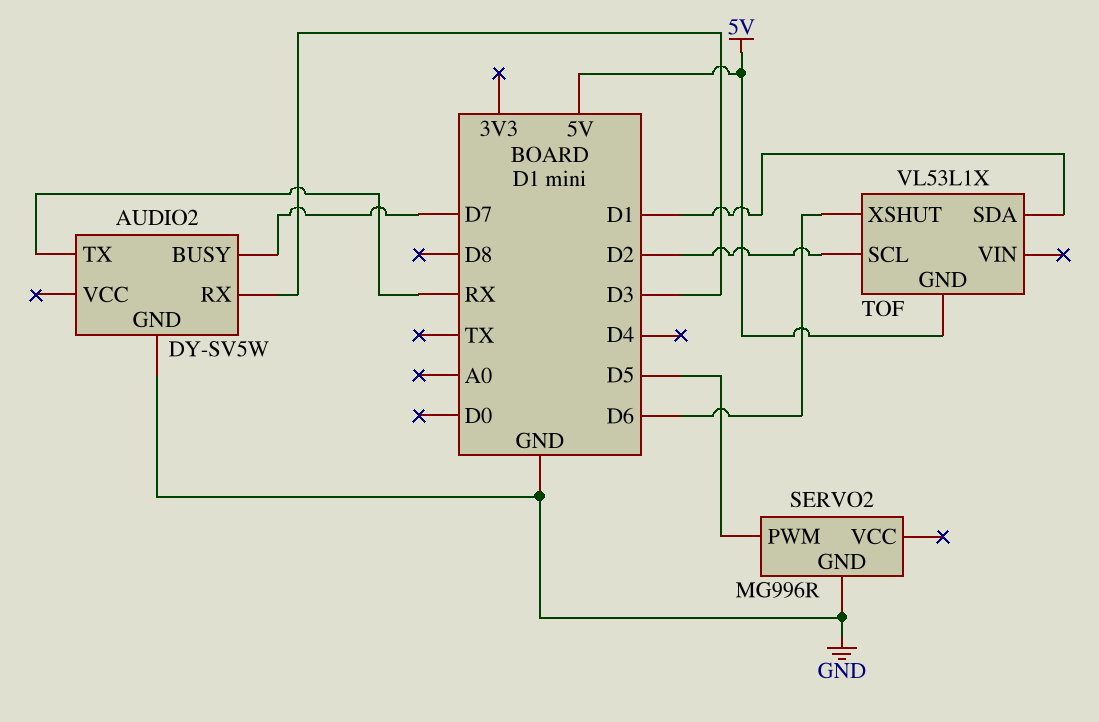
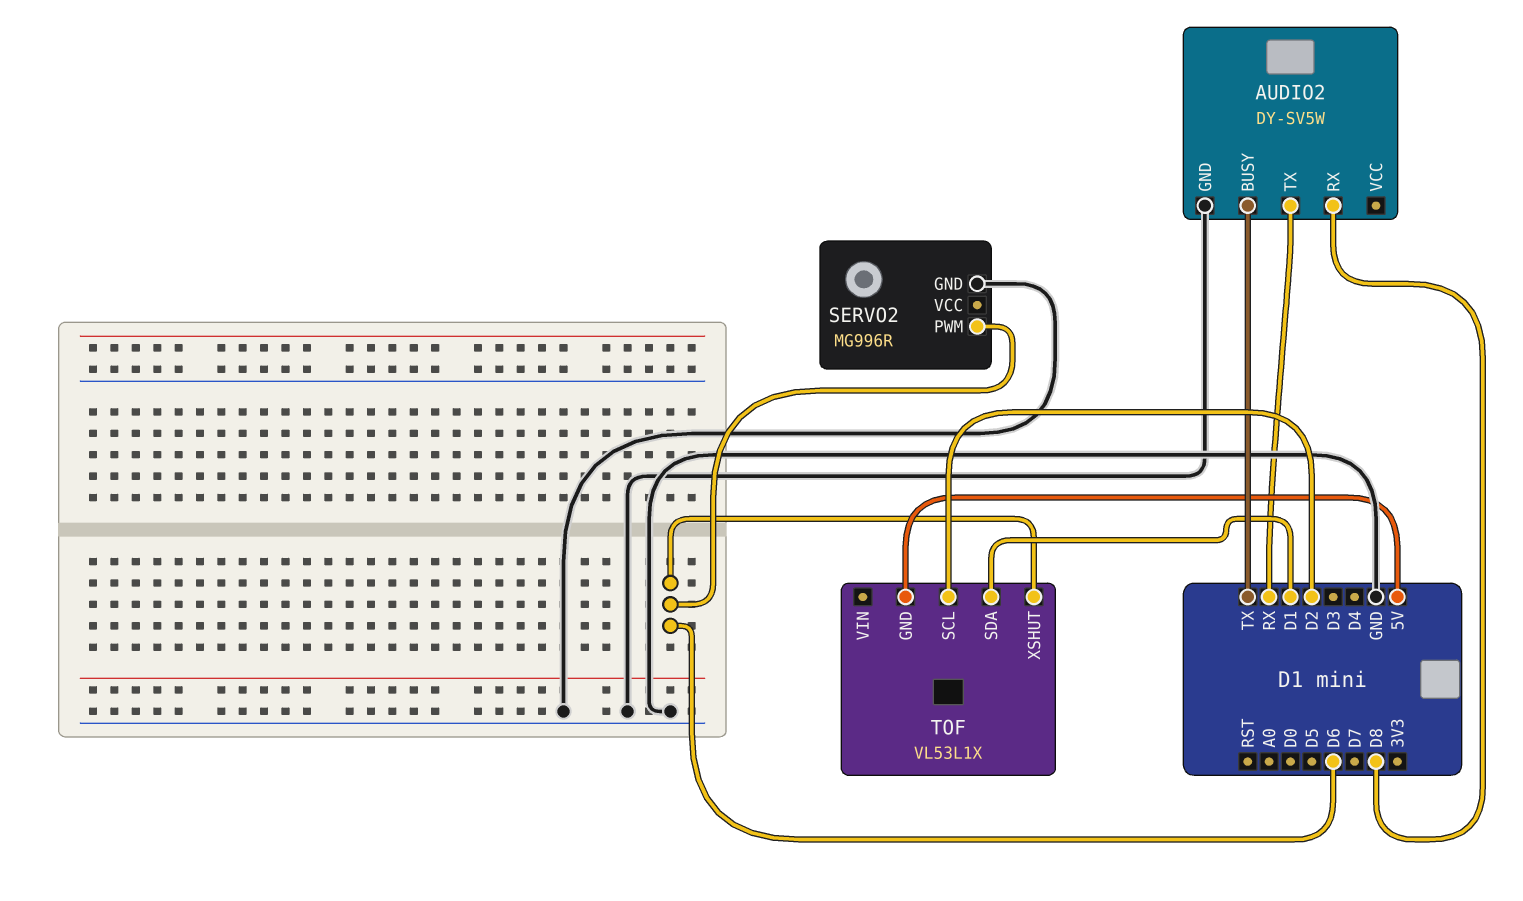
AUDIO2 pin BUSY: D7 -> TX
AUDIO2 pin RX: D3 -> D8
SERVO2 pin PWM: D5 -> D6

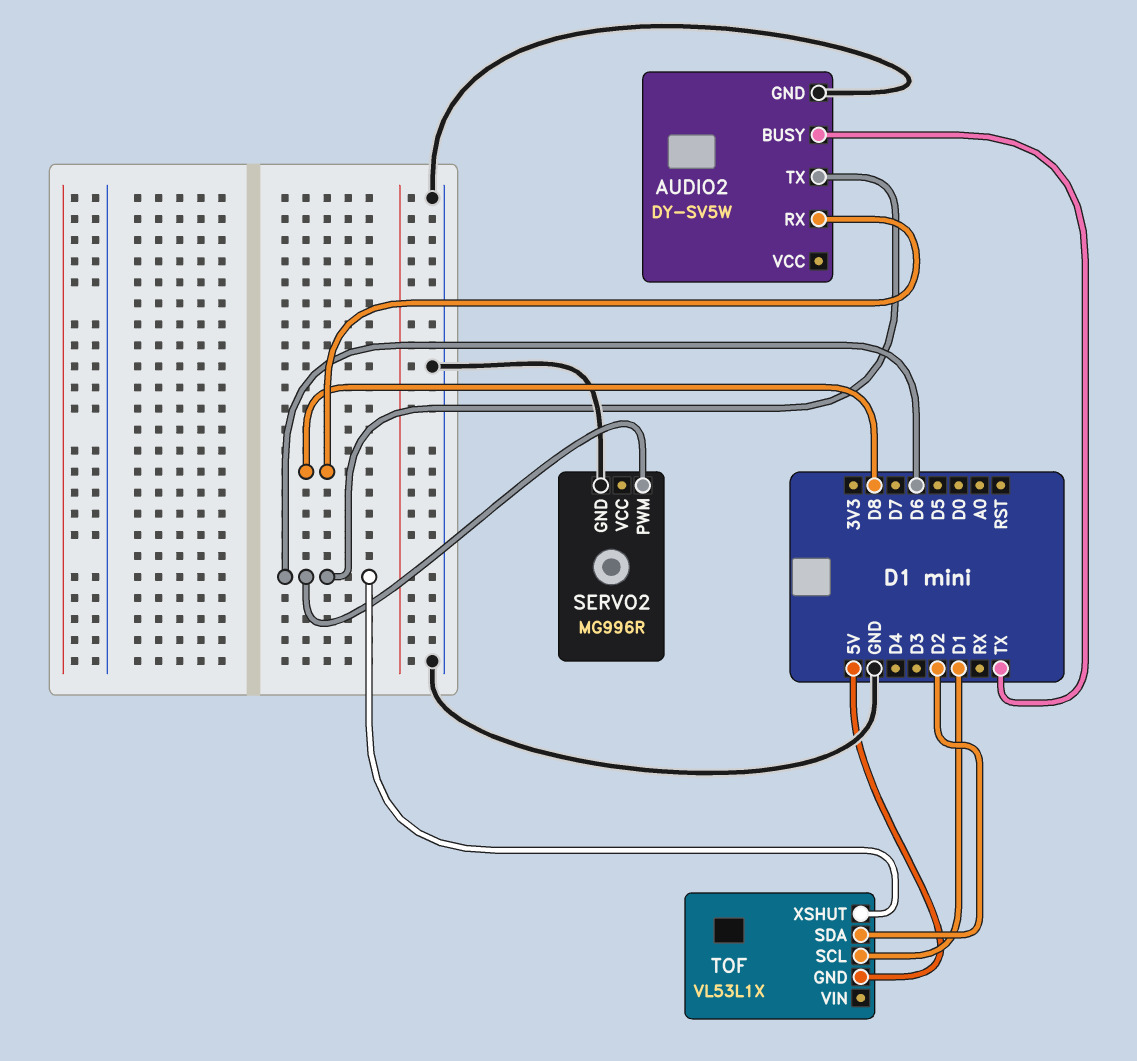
AUDIO2 pin TX: RX -> D6
TOF pin SCL: D2 -> D1
TOF pin SDA: D1 -> D2

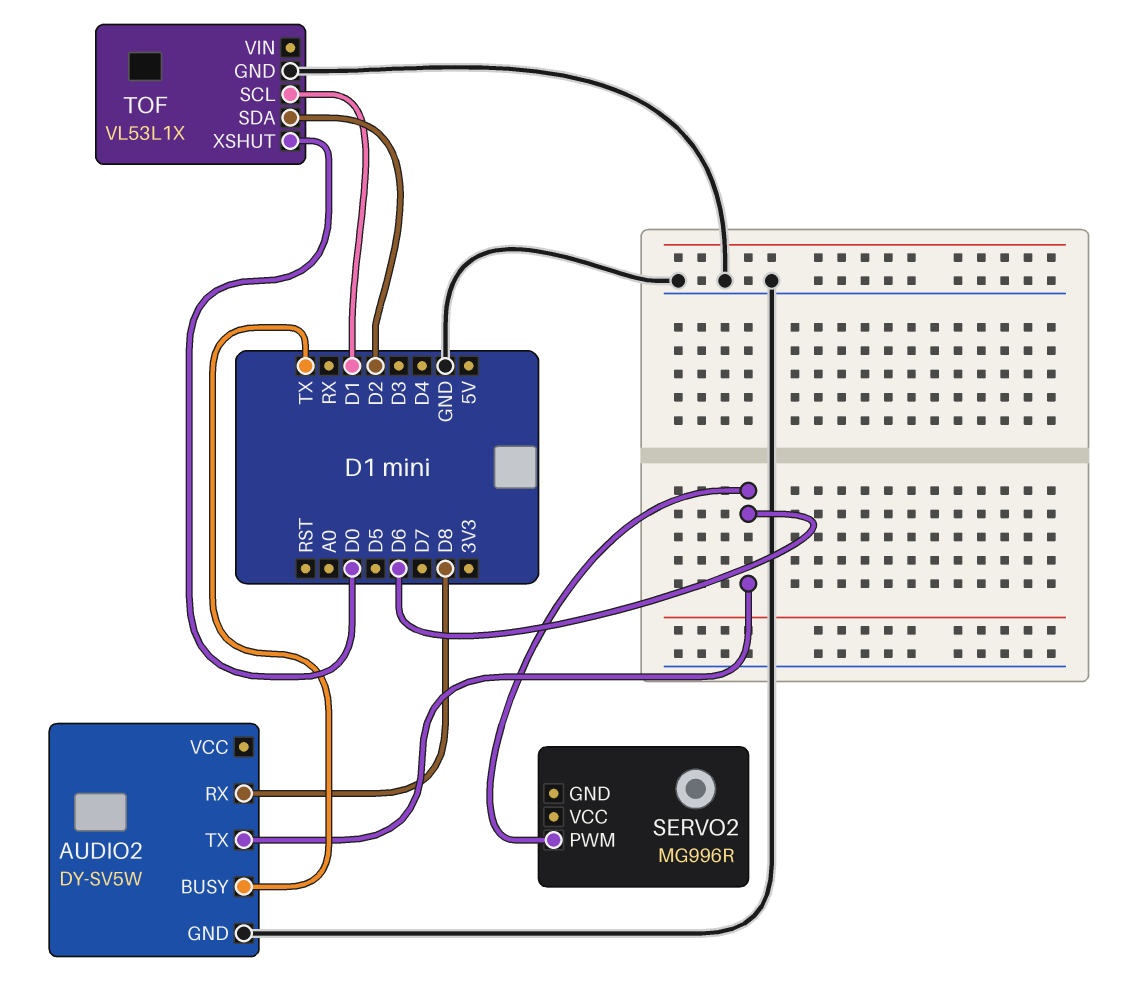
SERVO2 pin GND: GND -> none
TOF pin GND: 5V -> GND
TOF pin XSHUT: D6 -> D0

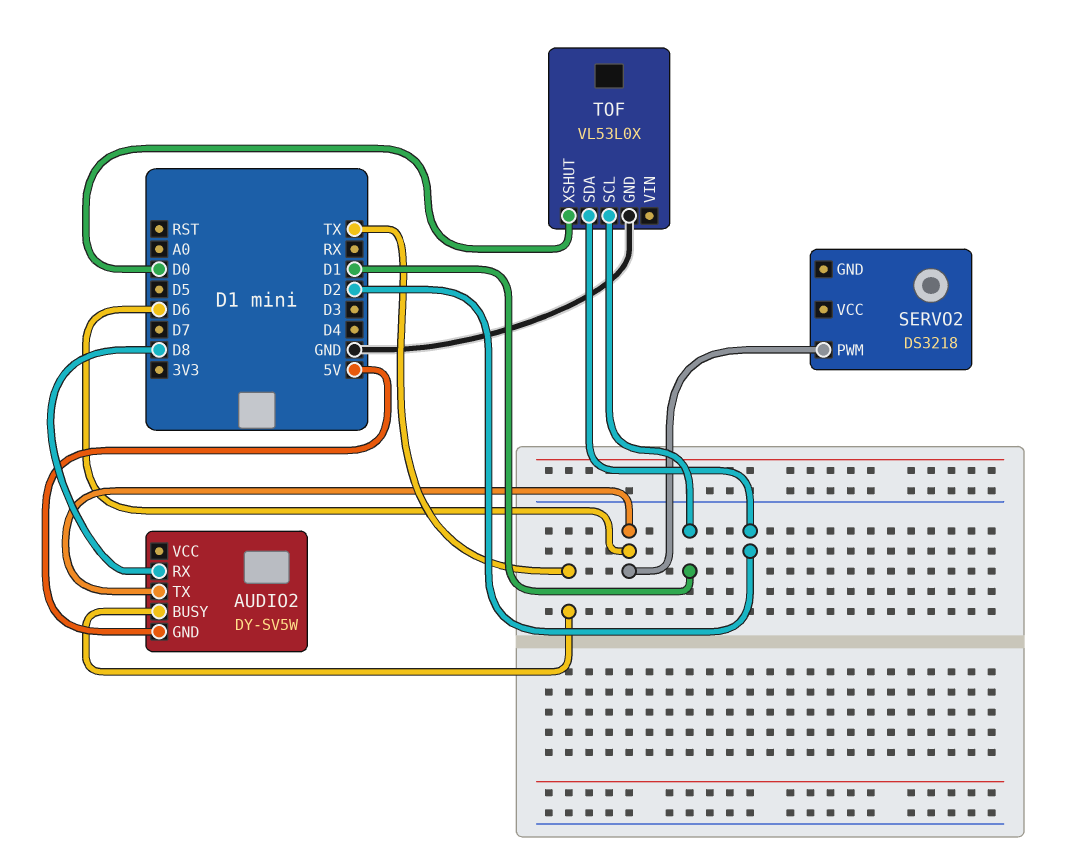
AUDIO2 pin GND: GND -> 5V
SERVO2: MG996R -> DS3218
TOF: VL53L1X -> VL53L0X

